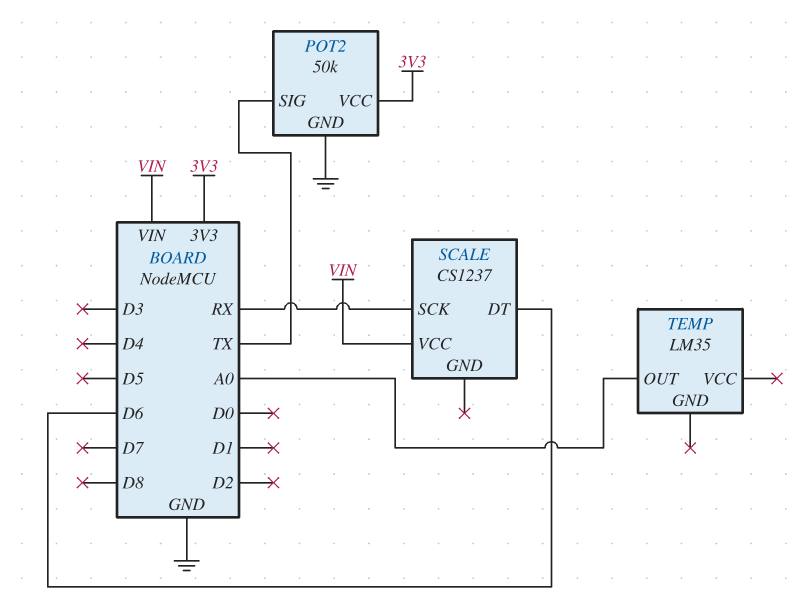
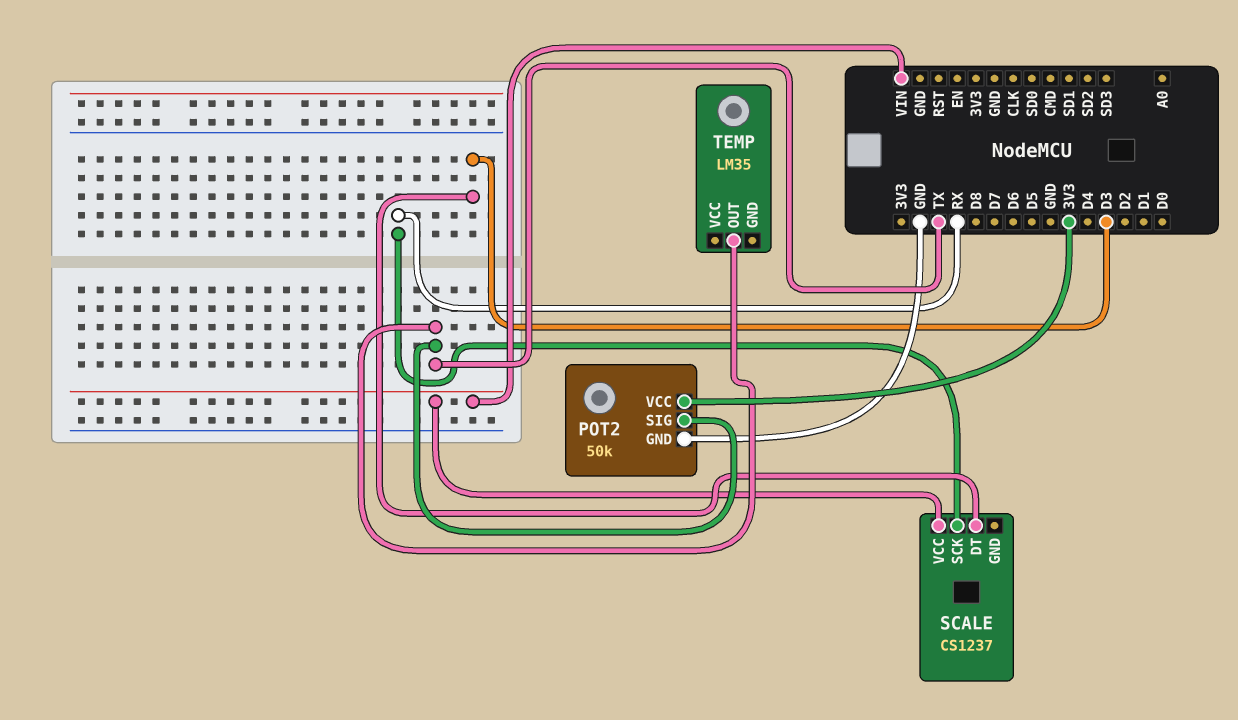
SCALE pin DT: D6 -> D3
TEMP pin OUT: A0 -> TX

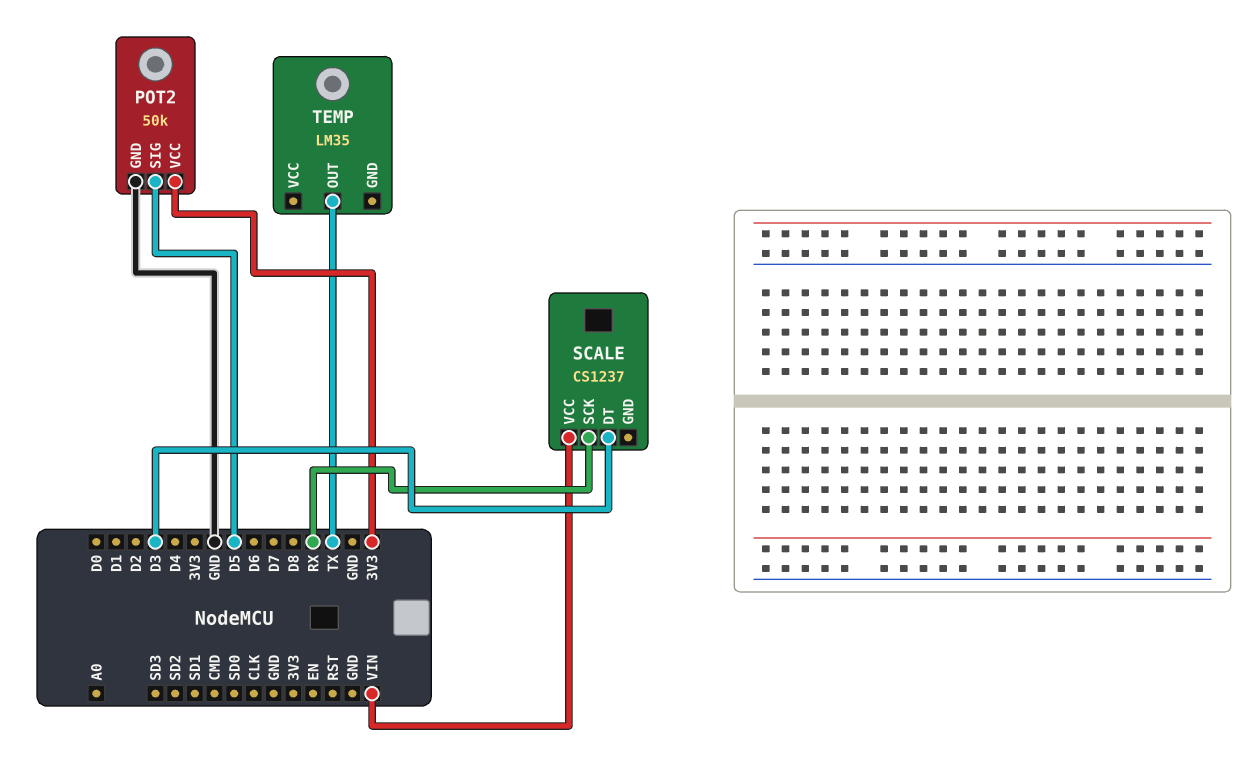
POT2 pin SIG: TX -> D5

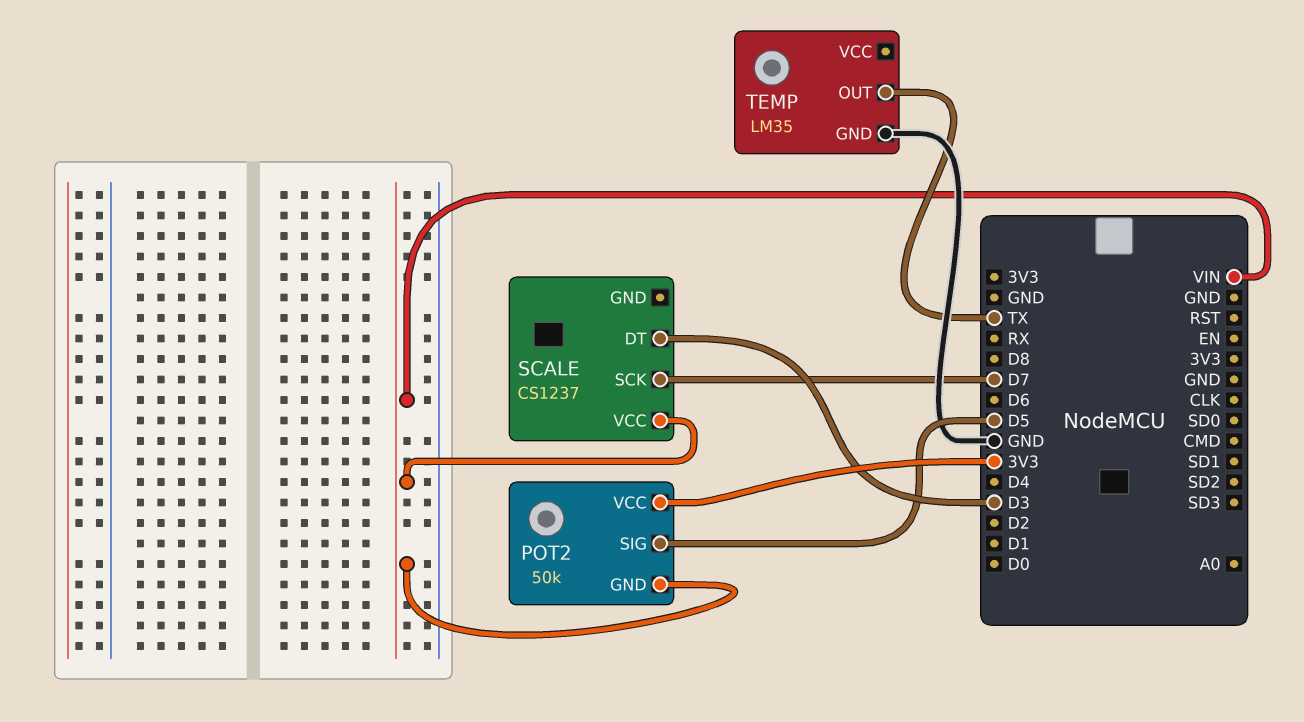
POT2 pin GND: GND -> VIN
SCALE pin SCK: RX -> D7
TEMP pin GND: none -> GND

